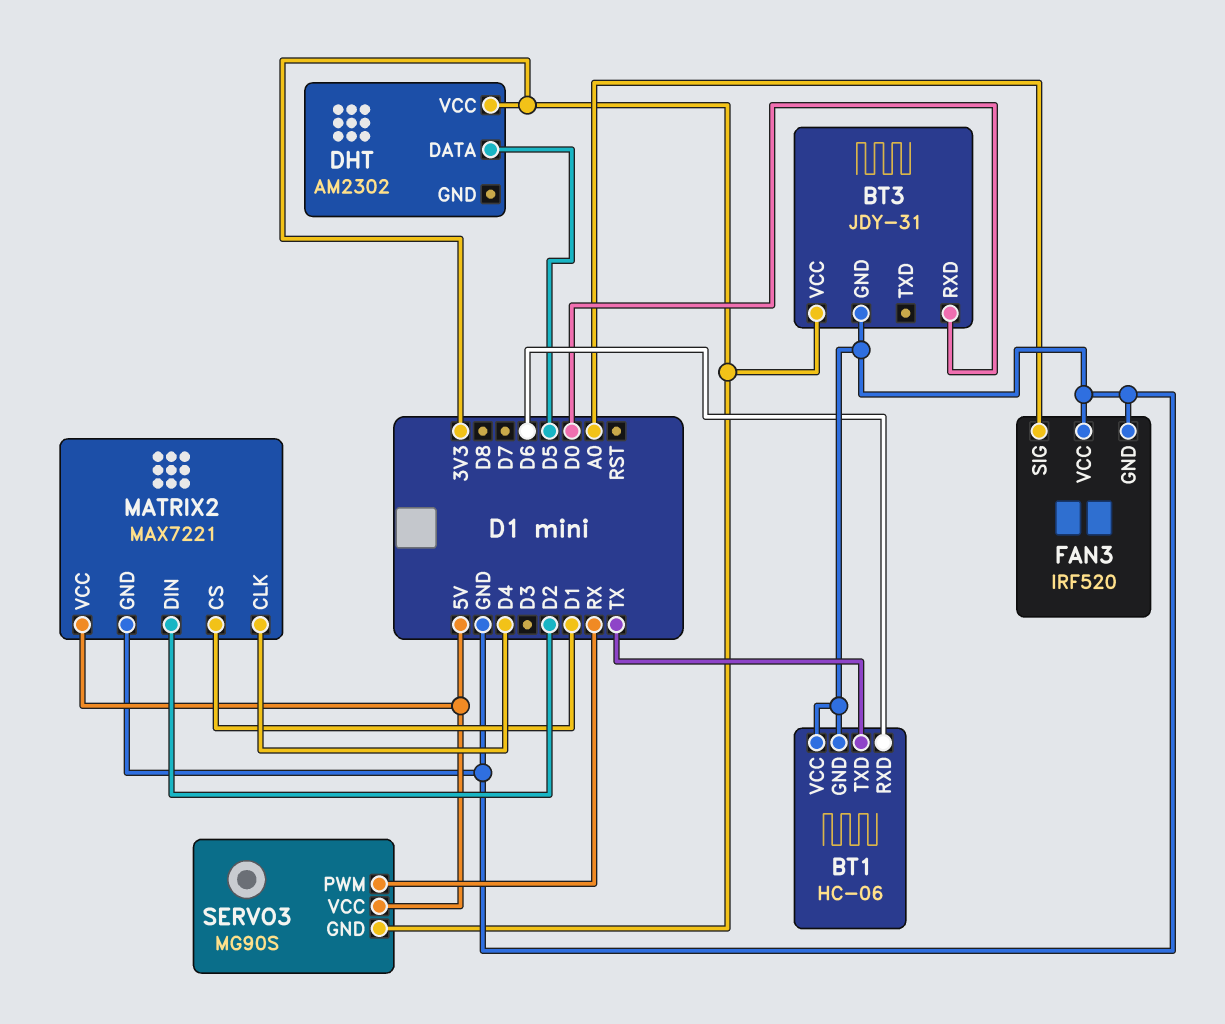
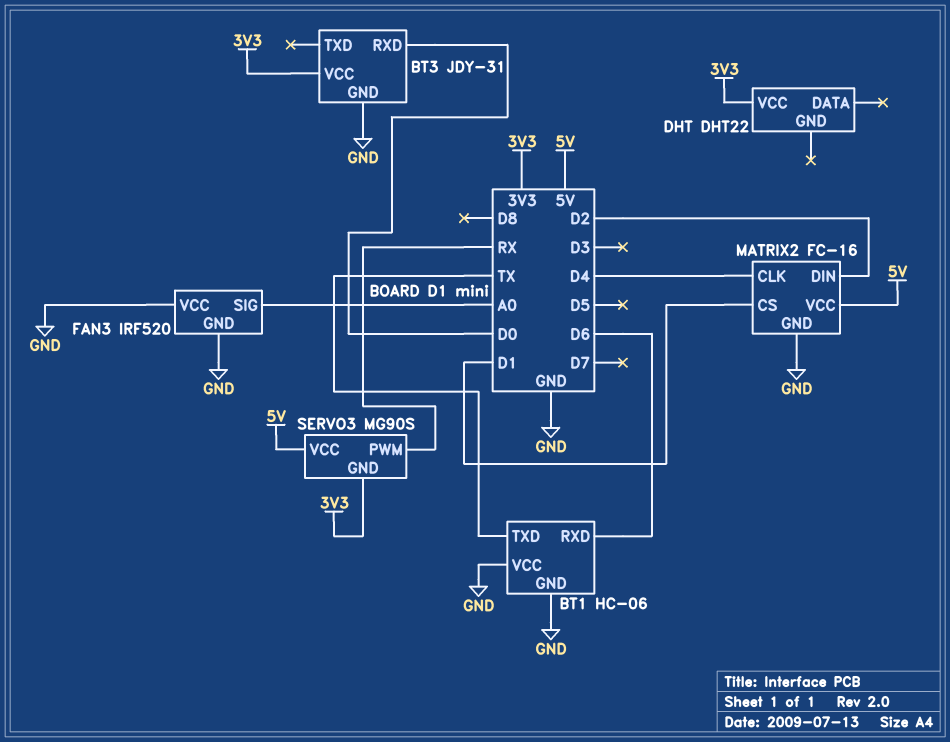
DHT: AM2302 -> DHT22
DHT pin DATA: D5 -> none
MATRIX2: MAX7221 -> FC-16

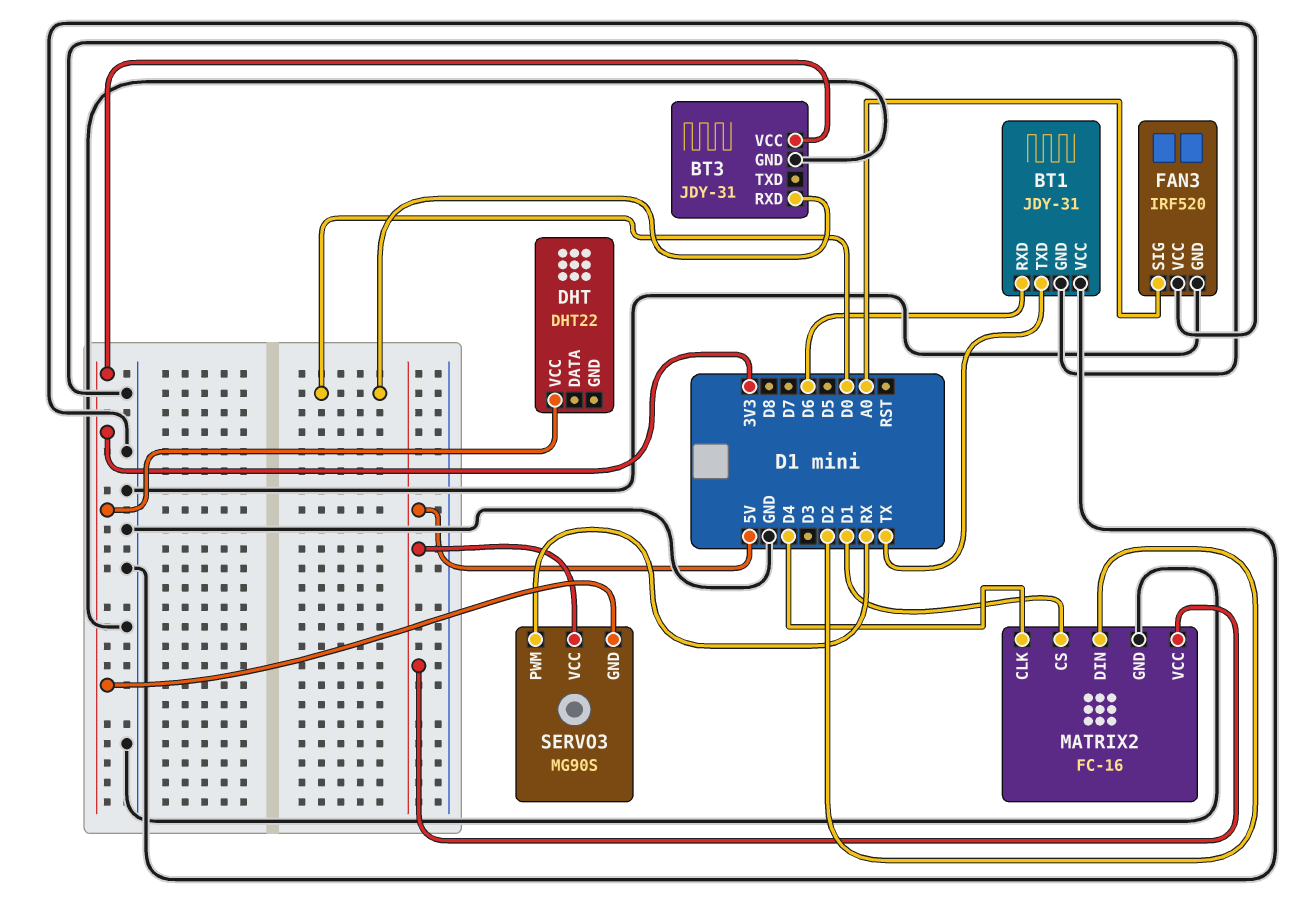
BT1: HC-06 -> JDY-31

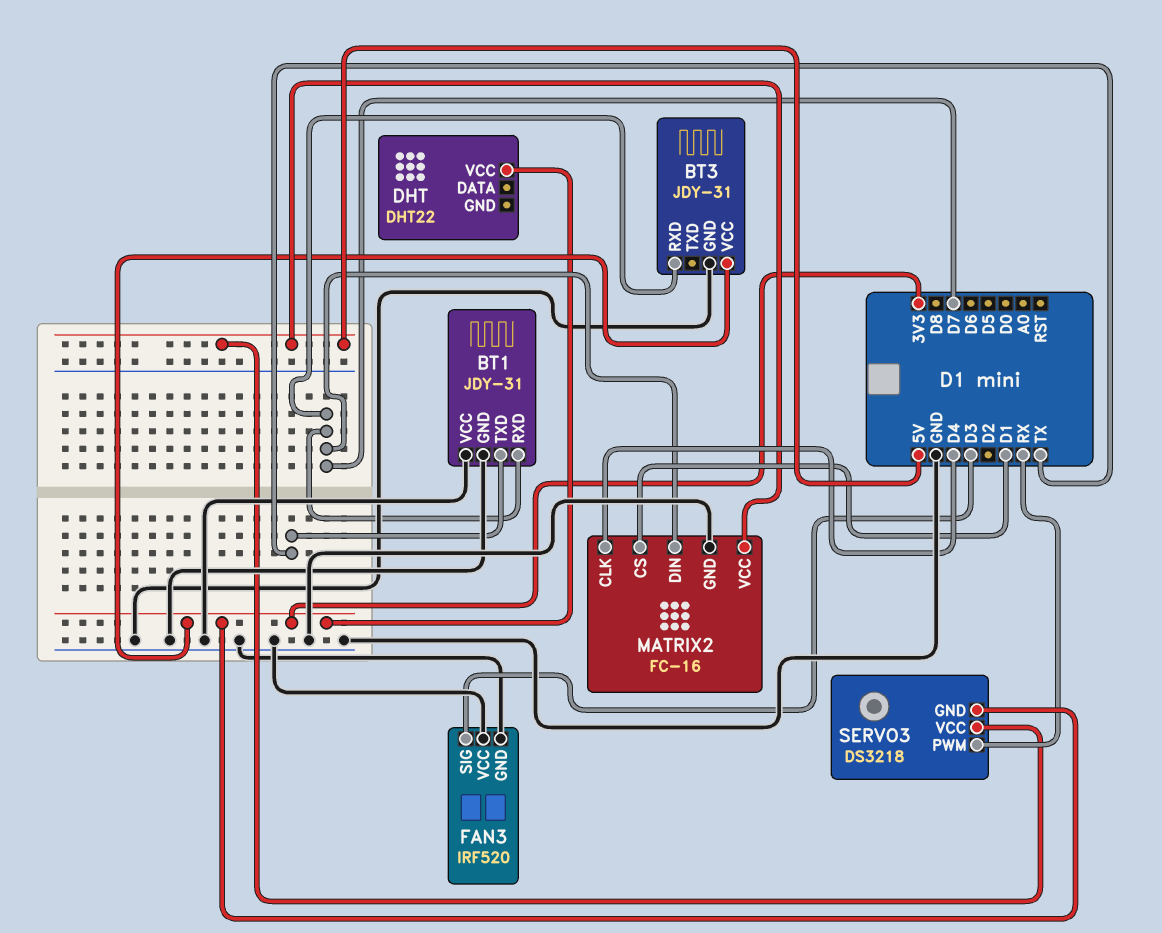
BT1 pin RXD: D6 -> D7
BT3 pin RXD: D0 -> D7
FAN3 pin SIG: A0 -> D3
MATRIX2 pin DIN: D2 -> D7
SERVO3: MG90S -> DS3218

